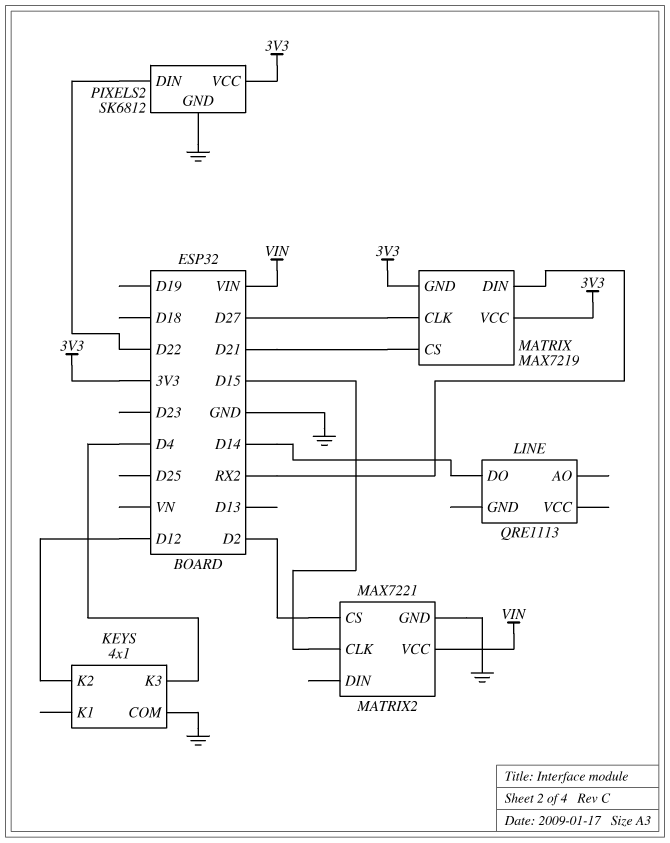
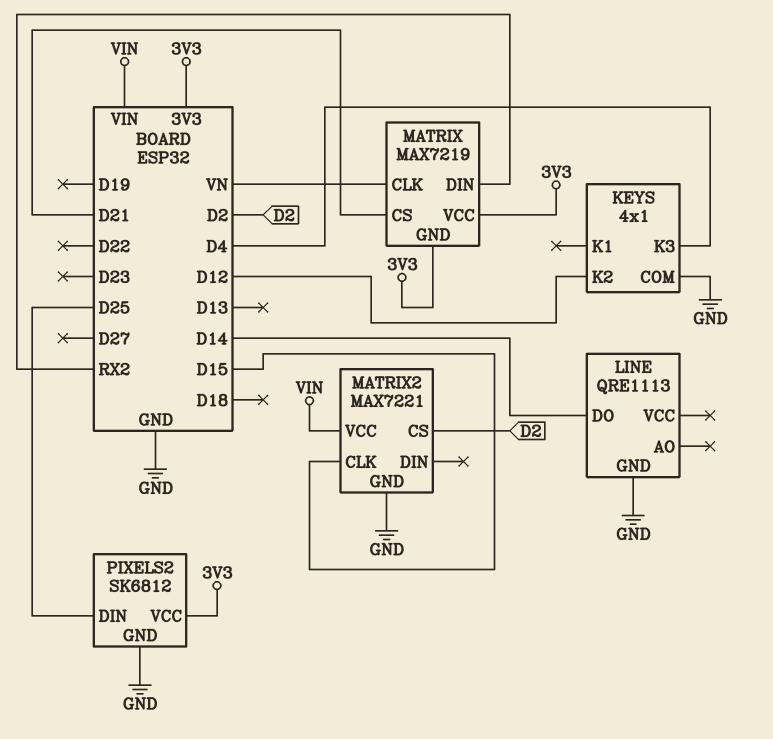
LINE pin GND: none -> GND
MATRIX pin CLK: D27 -> VN
PIXELS2 pin DIN: D22 -> D25

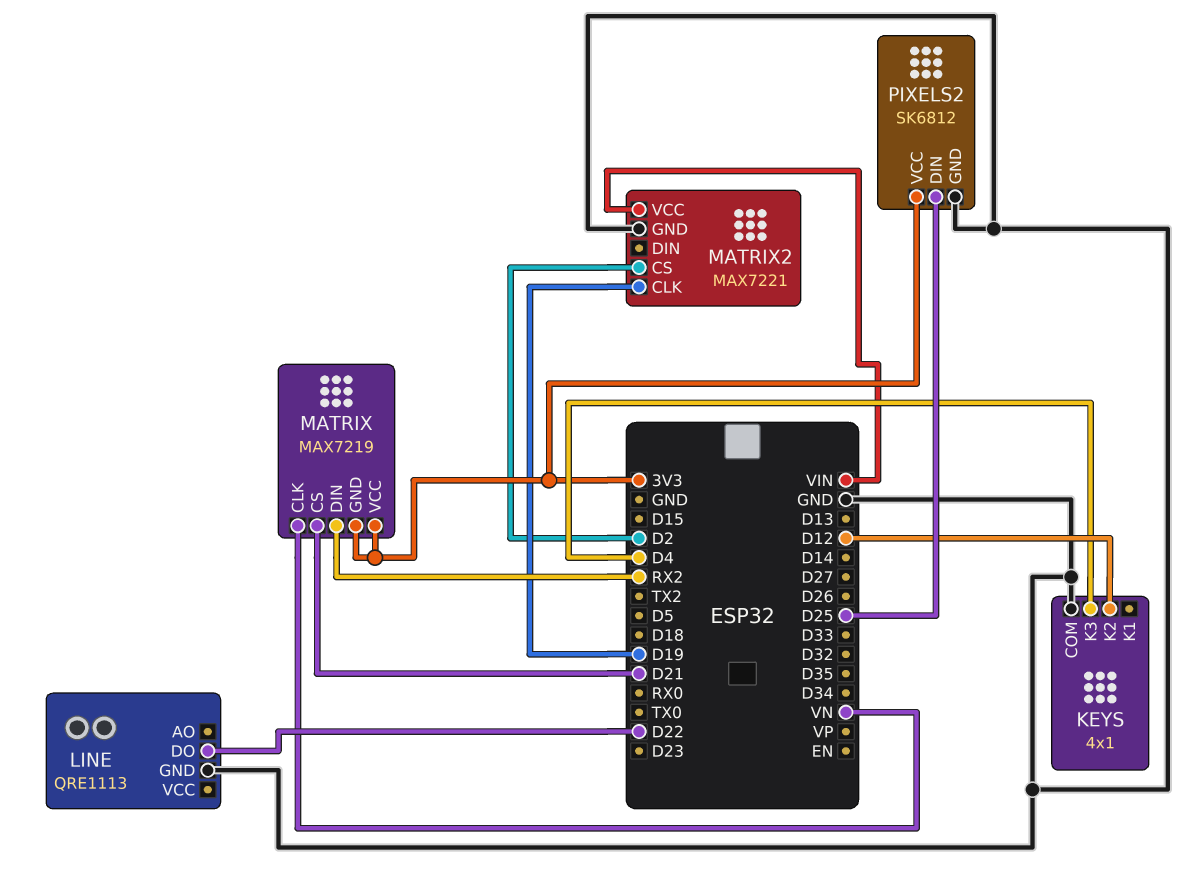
LINE pin DO: D14 -> D22
MATRIX2 pin CLK: D15 -> D19

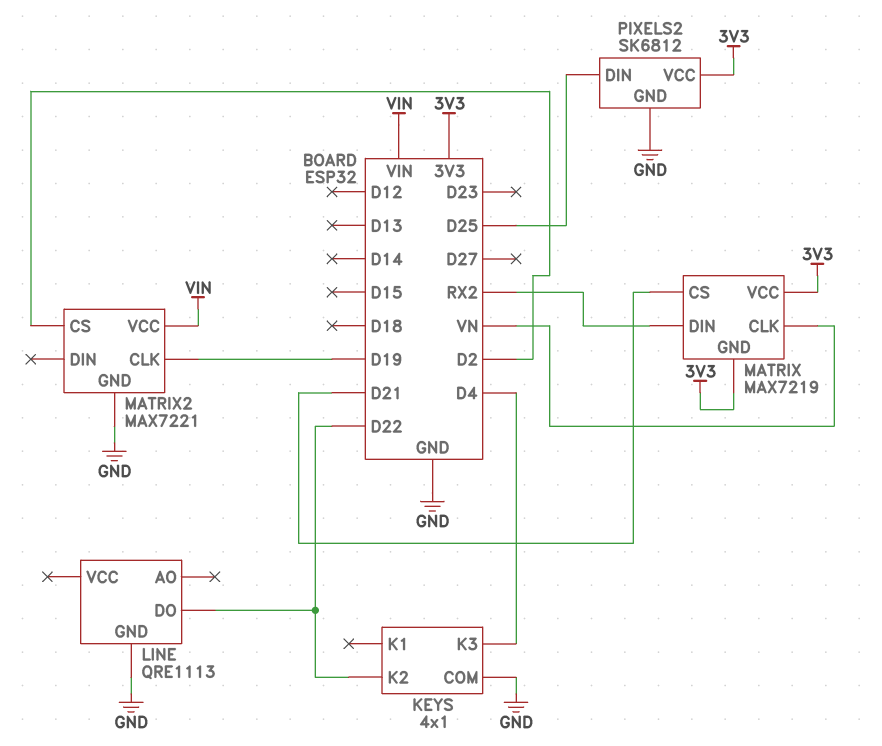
KEYS pin K2: D12 -> D22

